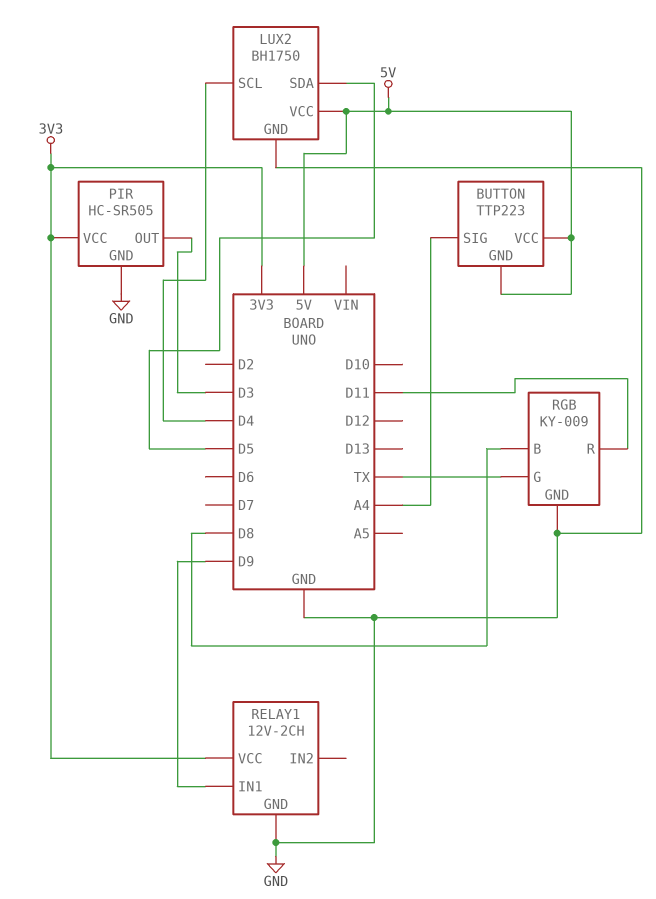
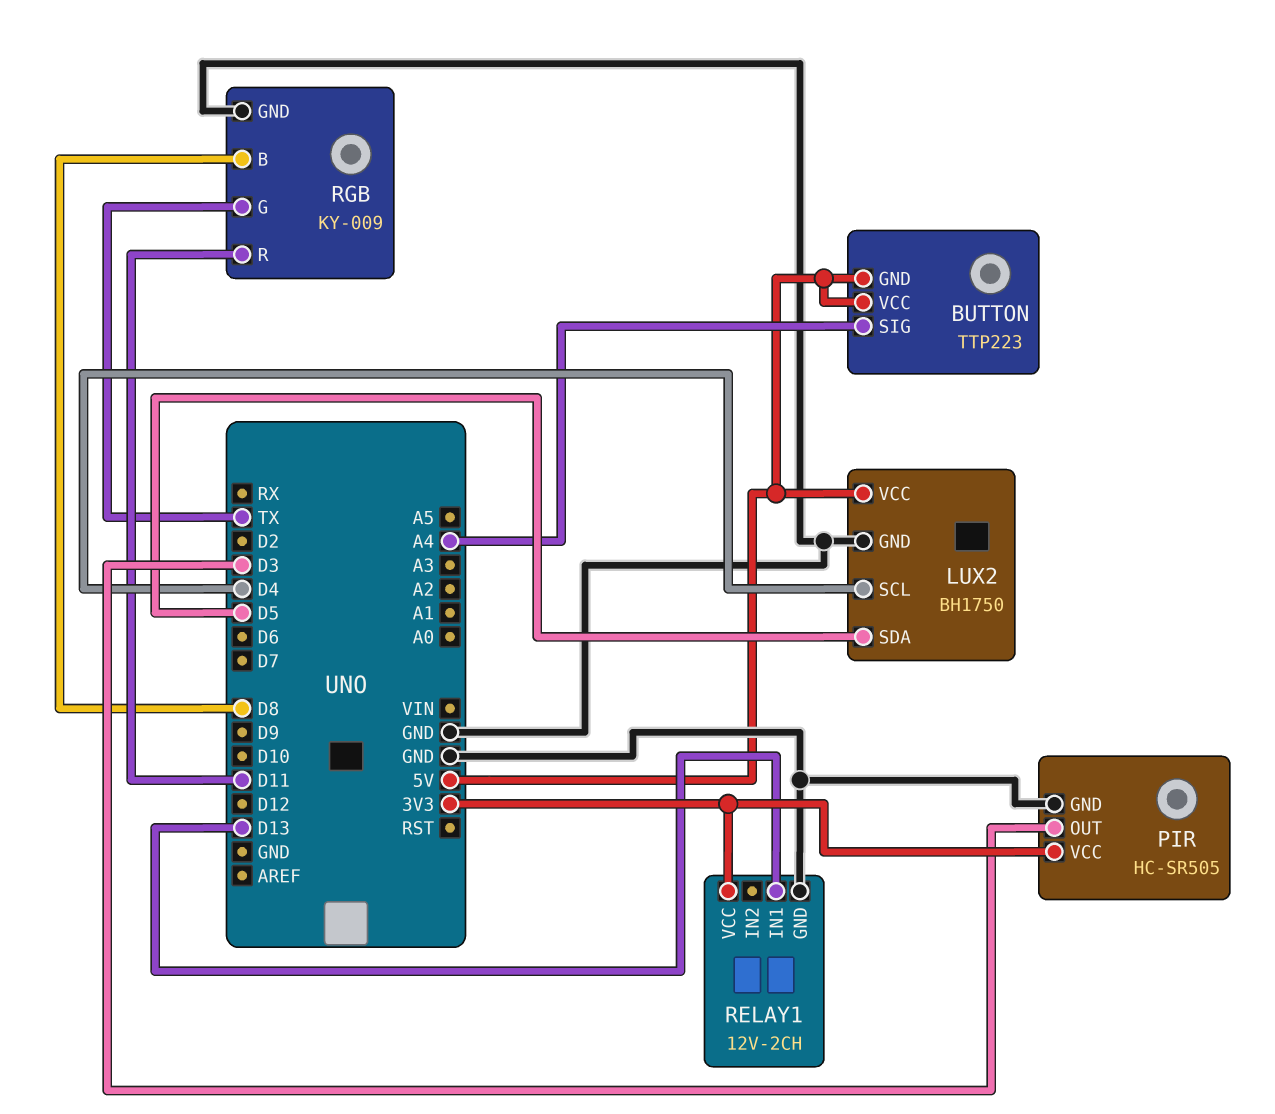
RELAY1 pin IN1: D9 -> D13

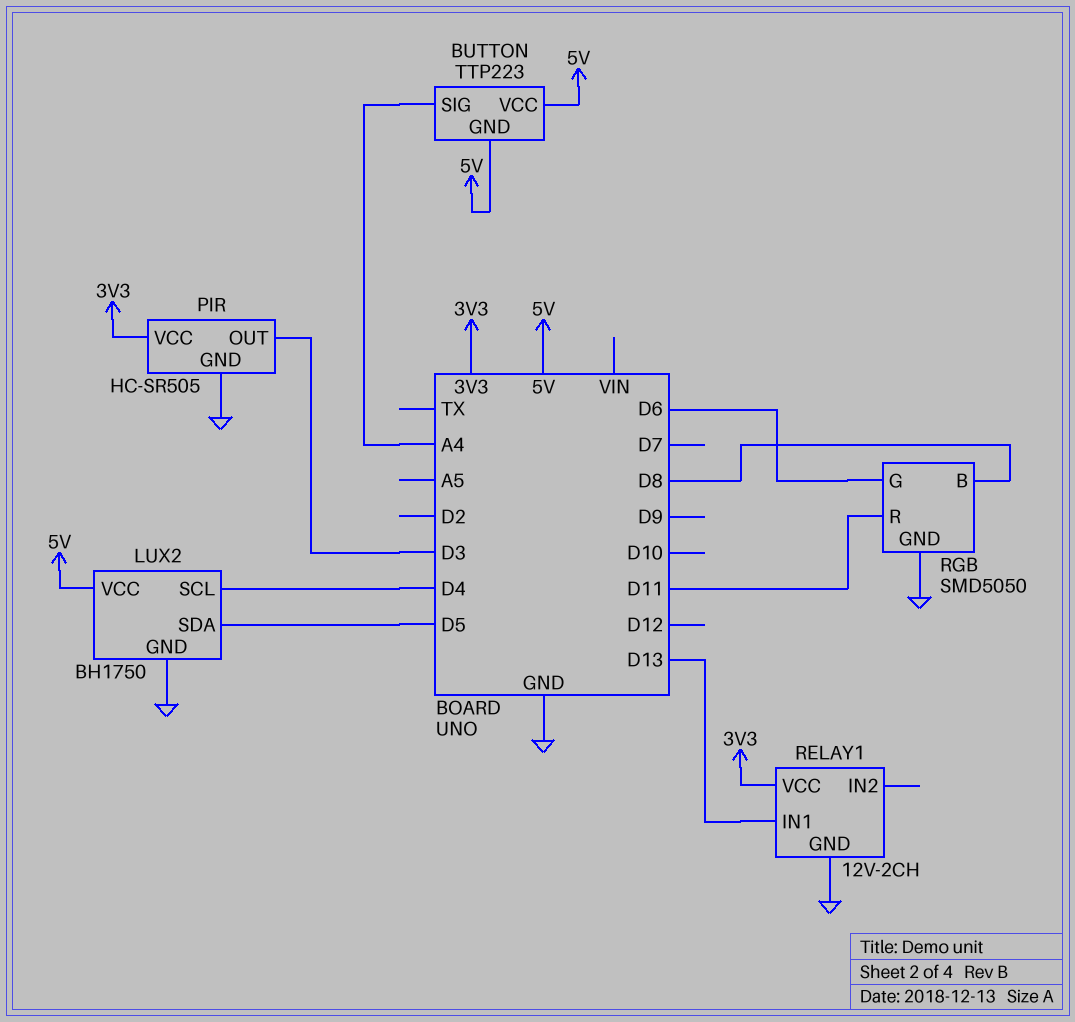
RGB: KY-009 -> SMD5050
RGB pin G: TX -> D6

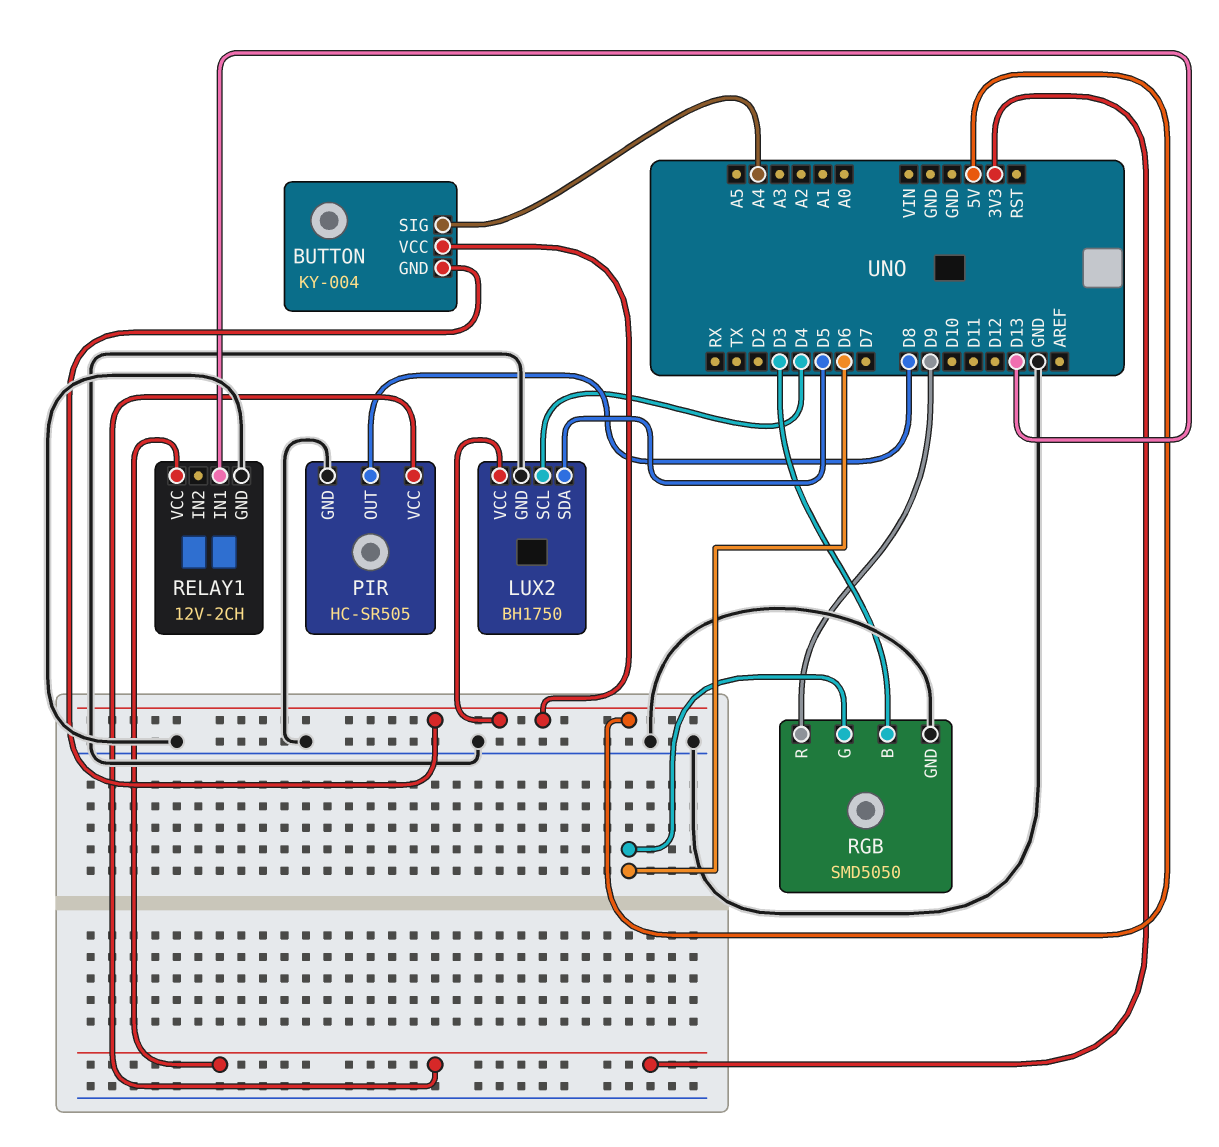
BUTTON: TTP223 -> KY-004
PIR pin OUT: D3 -> D8
RGB pin B: D8 -> D3
RGB pin R: D11 -> D9

